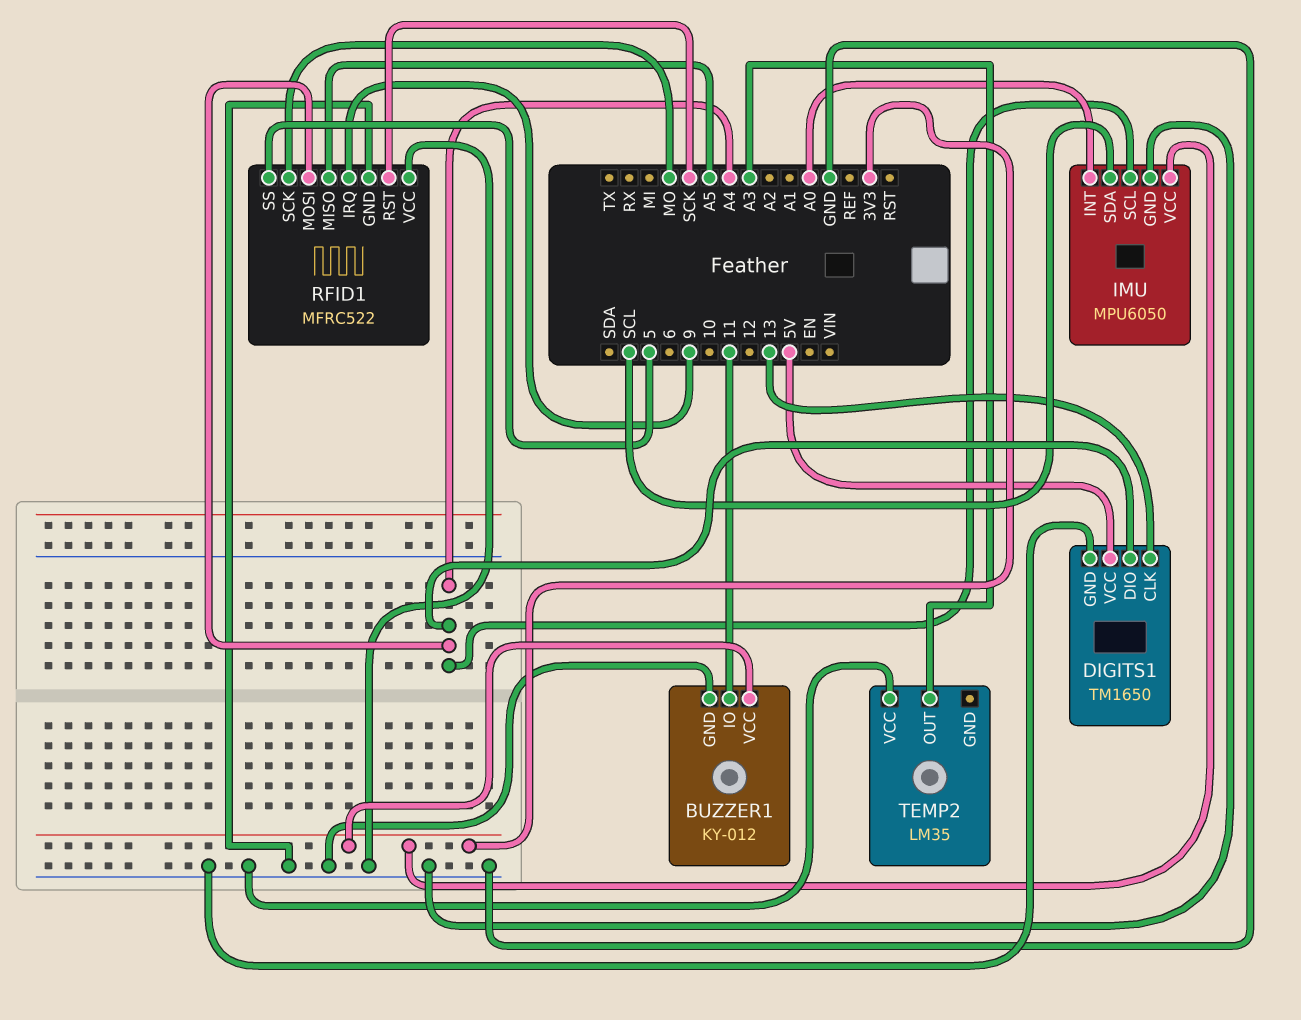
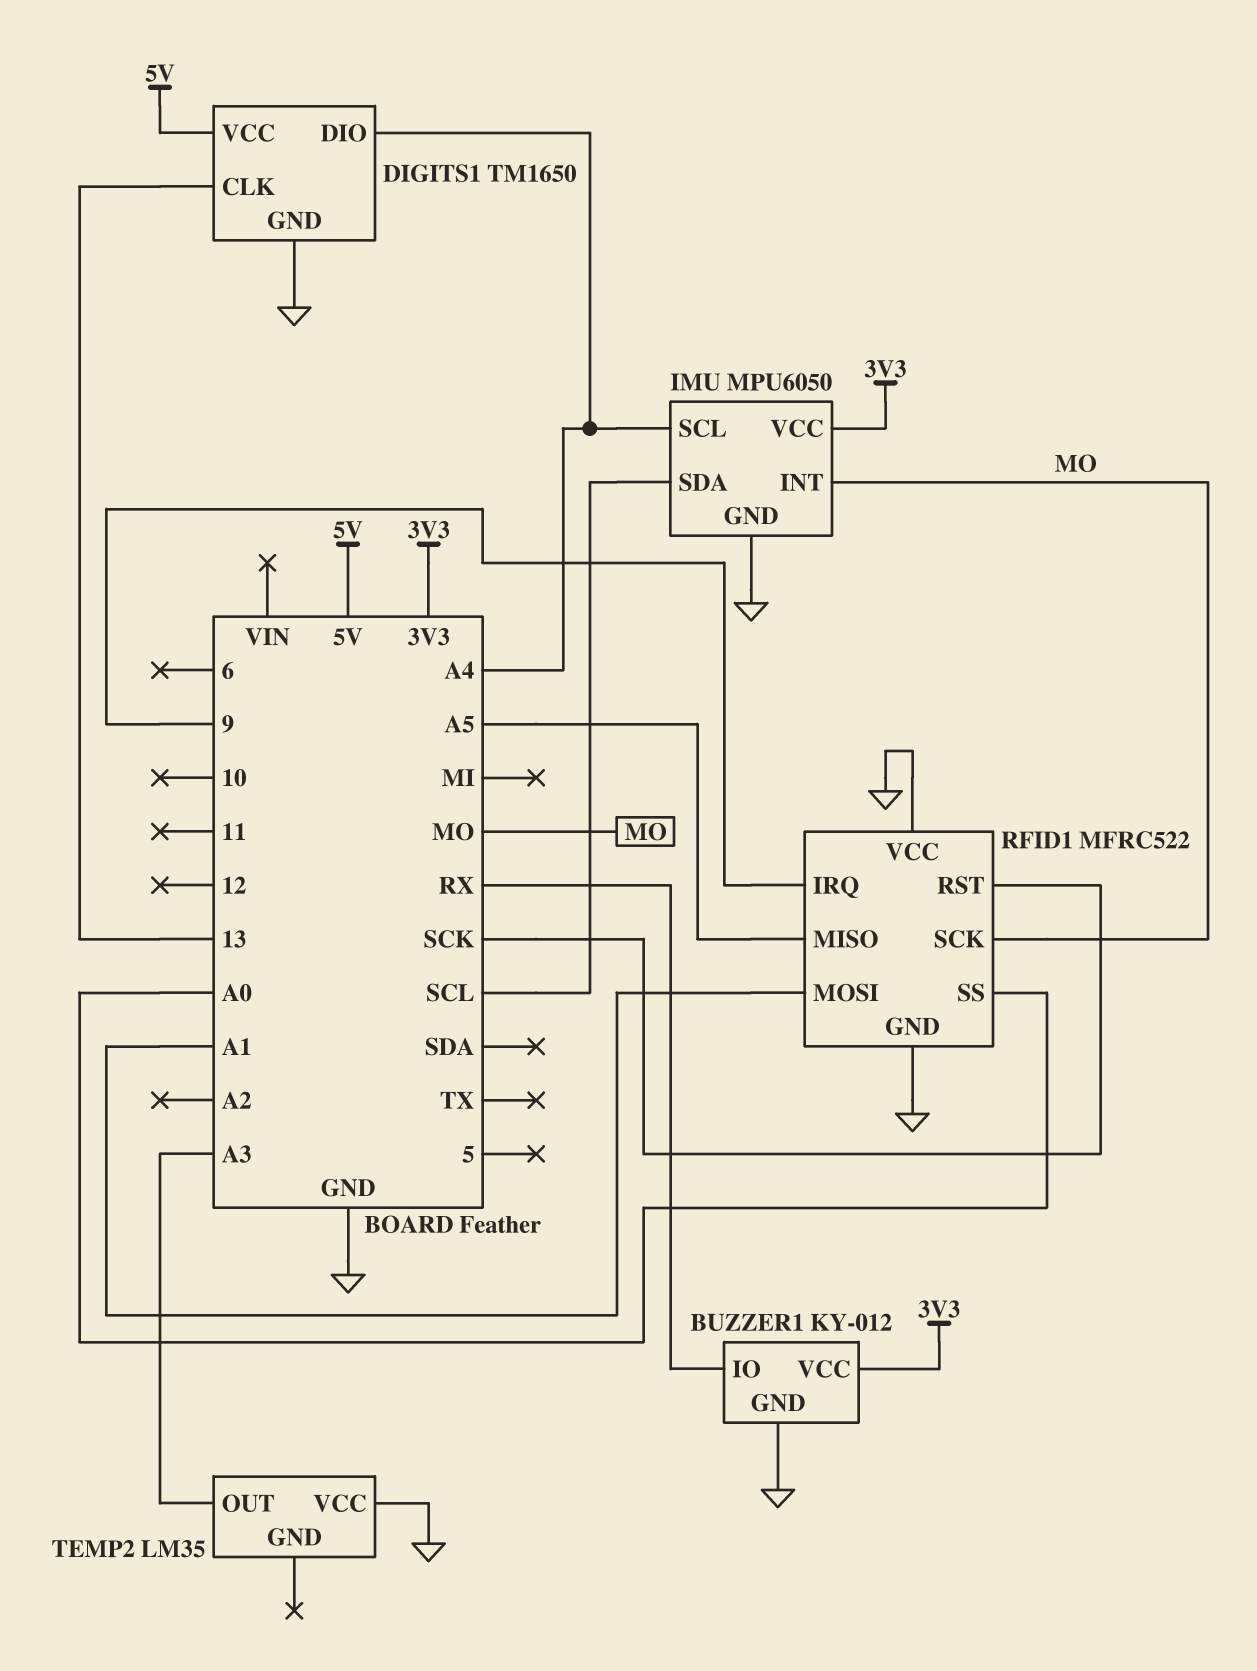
BUZZER1 pin IO: 11 -> RX
IMU pin INT: A0 -> MO
RFID1 pin MOSI: A4 -> A1
RFID1 pin SS: 5 -> A0

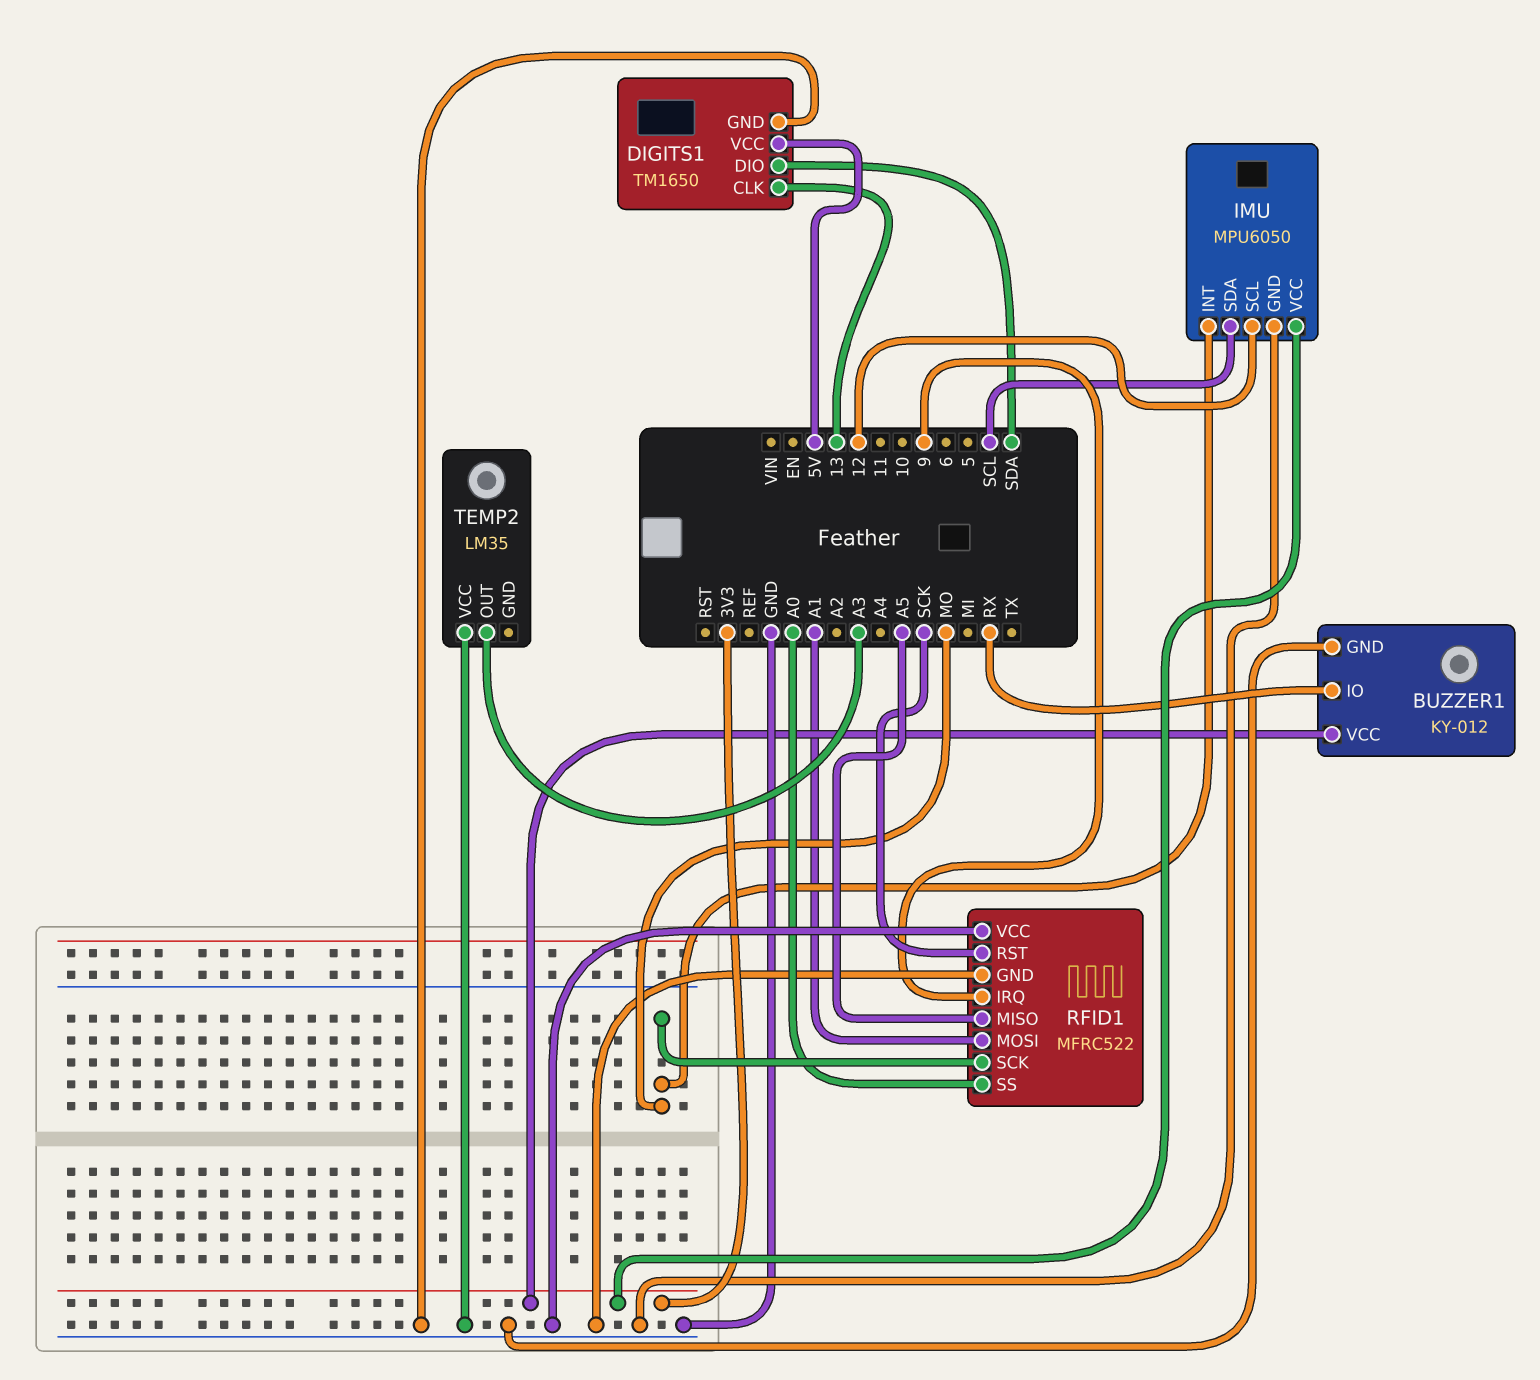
DIGITS1 pin DIO: A4 -> SDA
IMU pin SCL: A4 -> 12

